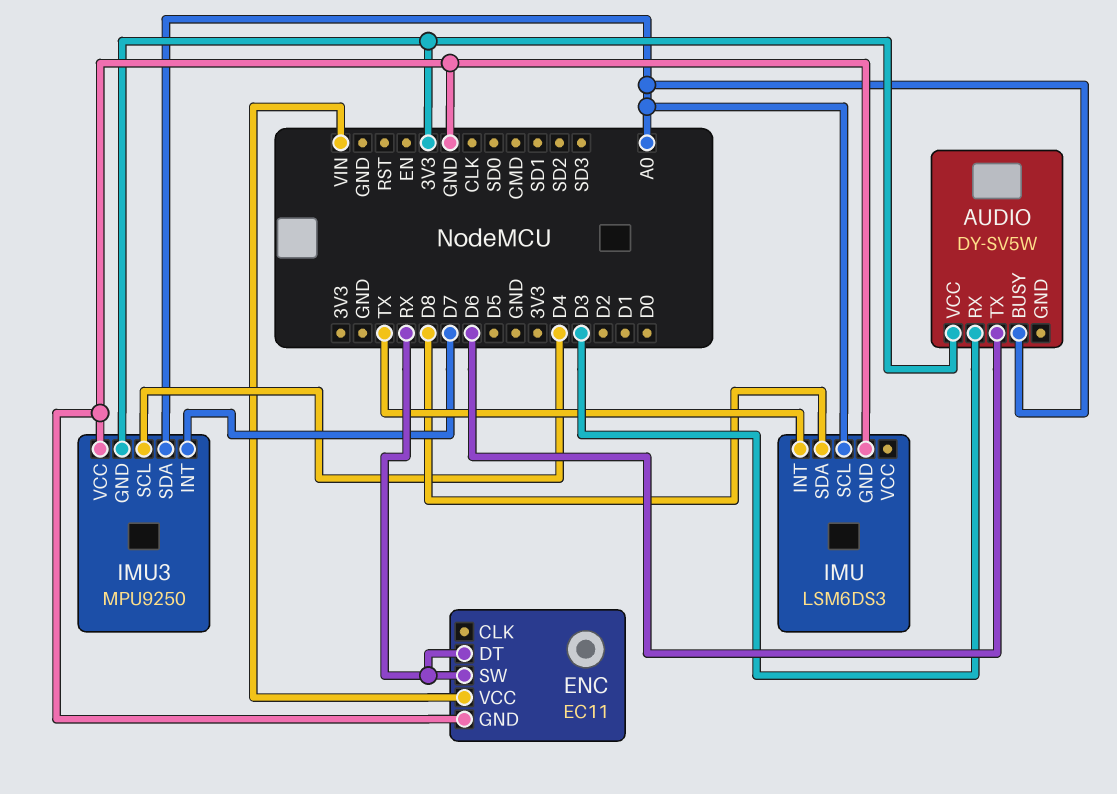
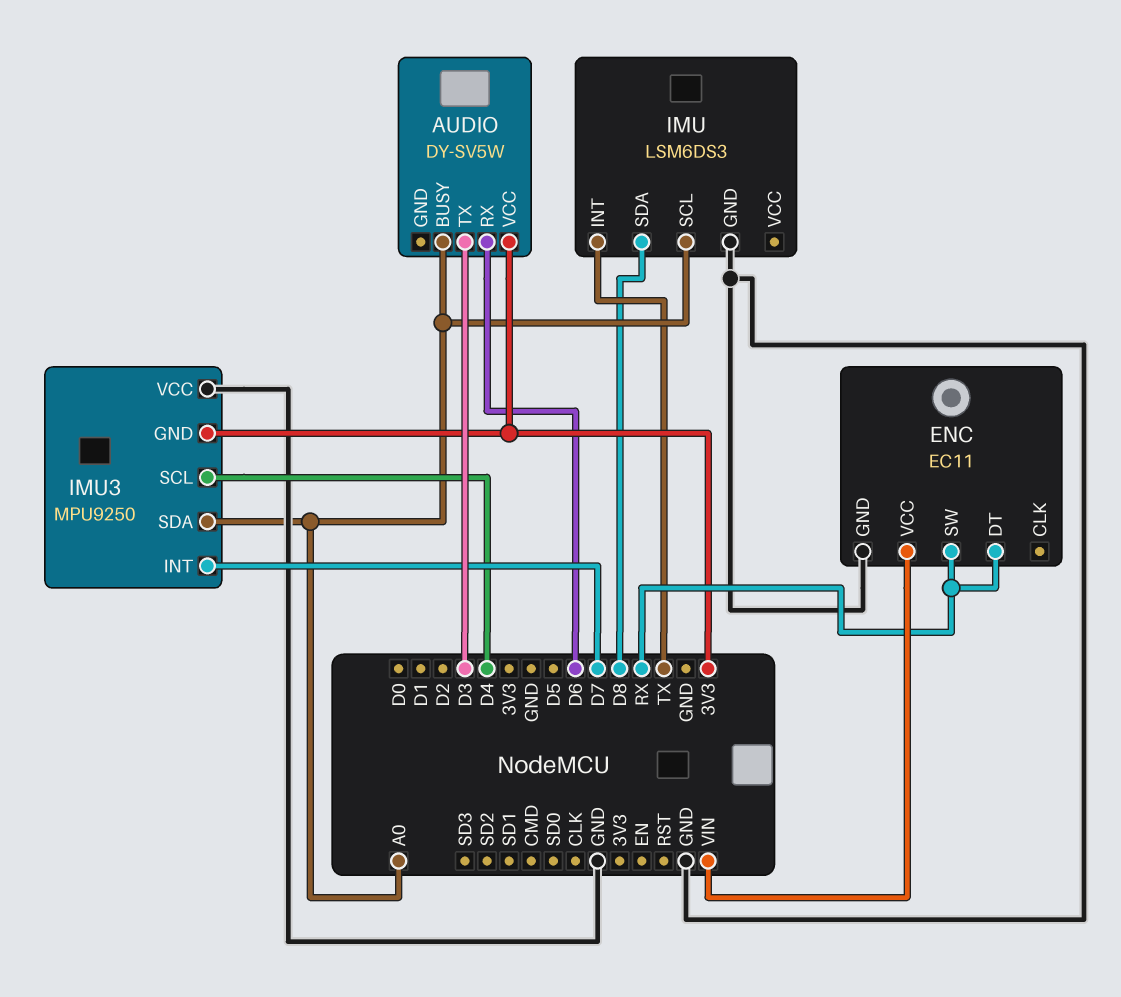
AUDIO pin RX: D3 -> D6
AUDIO pin TX: D6 -> D3

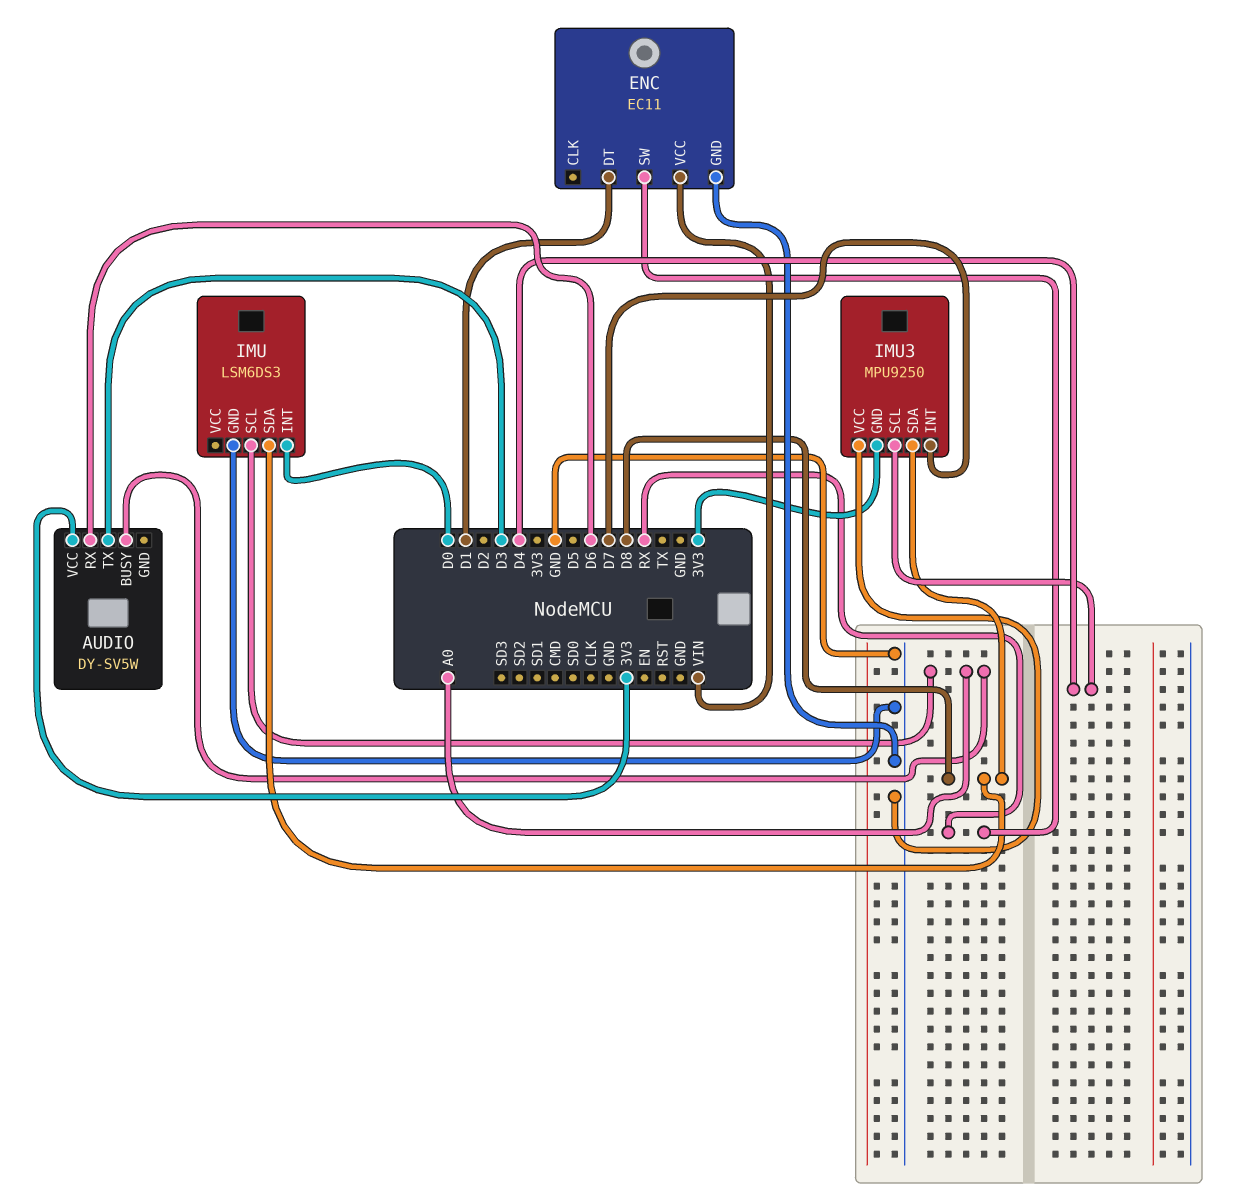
ENC pin DT: RX -> D1
IMU pin INT: TX -> D0
IMU3 pin SDA: A0 -> D8

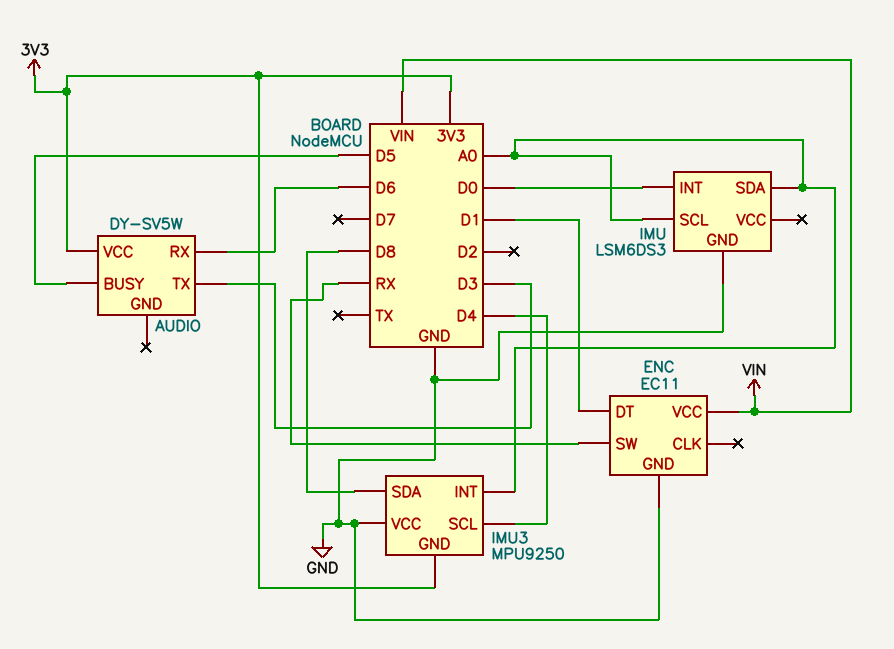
AUDIO pin BUSY: A0 -> D5
IMU pin SDA: D8 -> A0
IMU3 pin INT: D7 -> A0

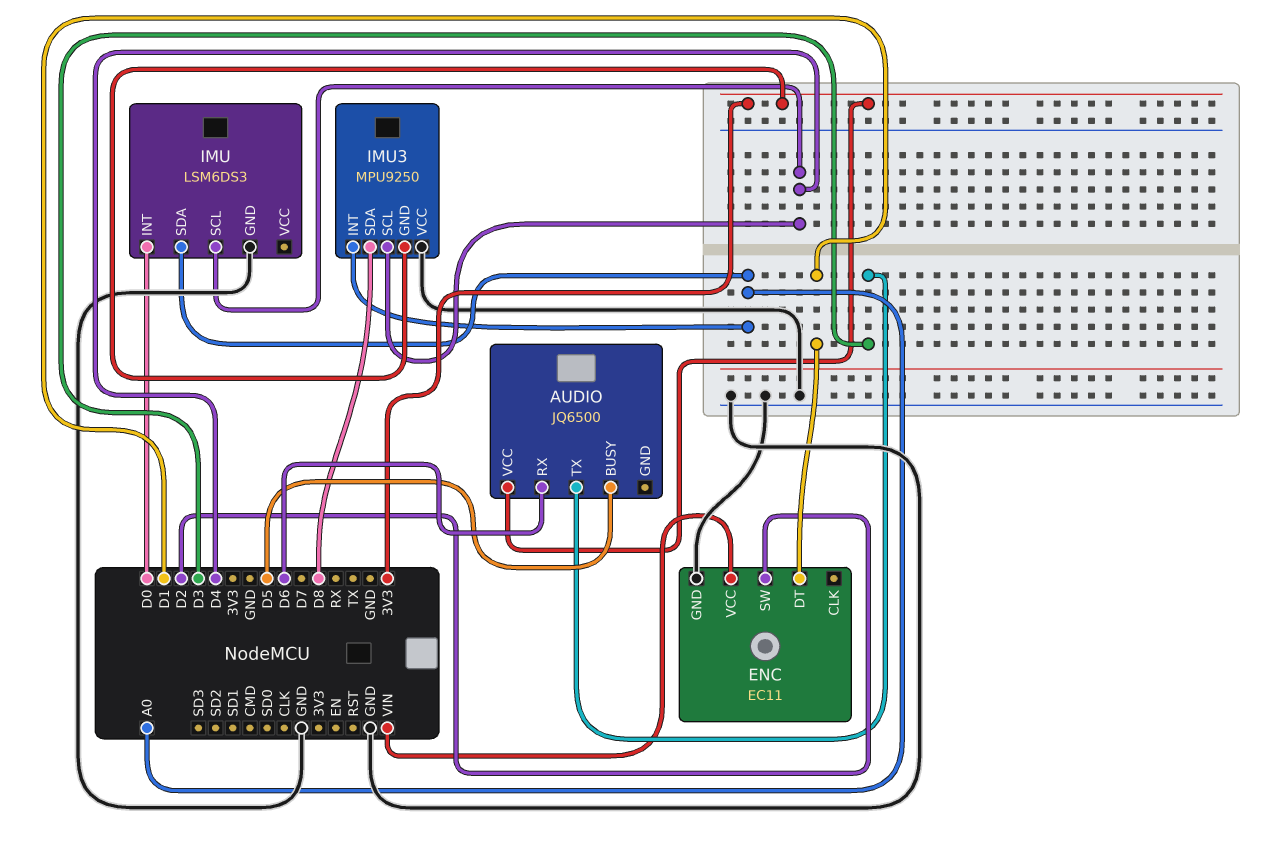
AUDIO: DY-SV5W -> JQ6500
ENC pin SW: RX -> D2
IMU pin SCL: A0 -> D4

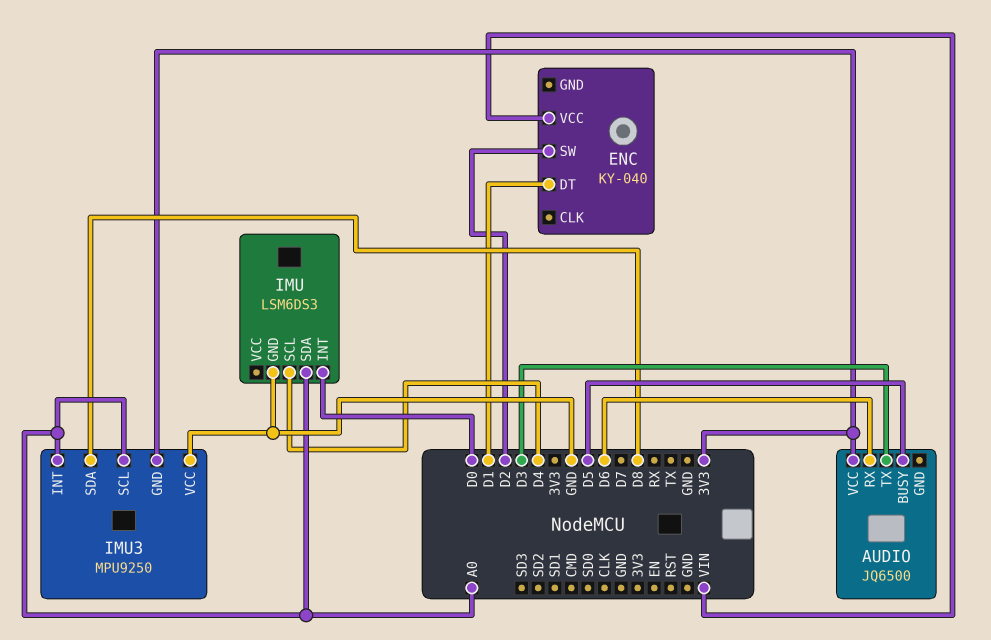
ENC: EC11 -> KY-040
ENC pin GND: GND -> none
IMU3 pin SCL: D4 -> A0

